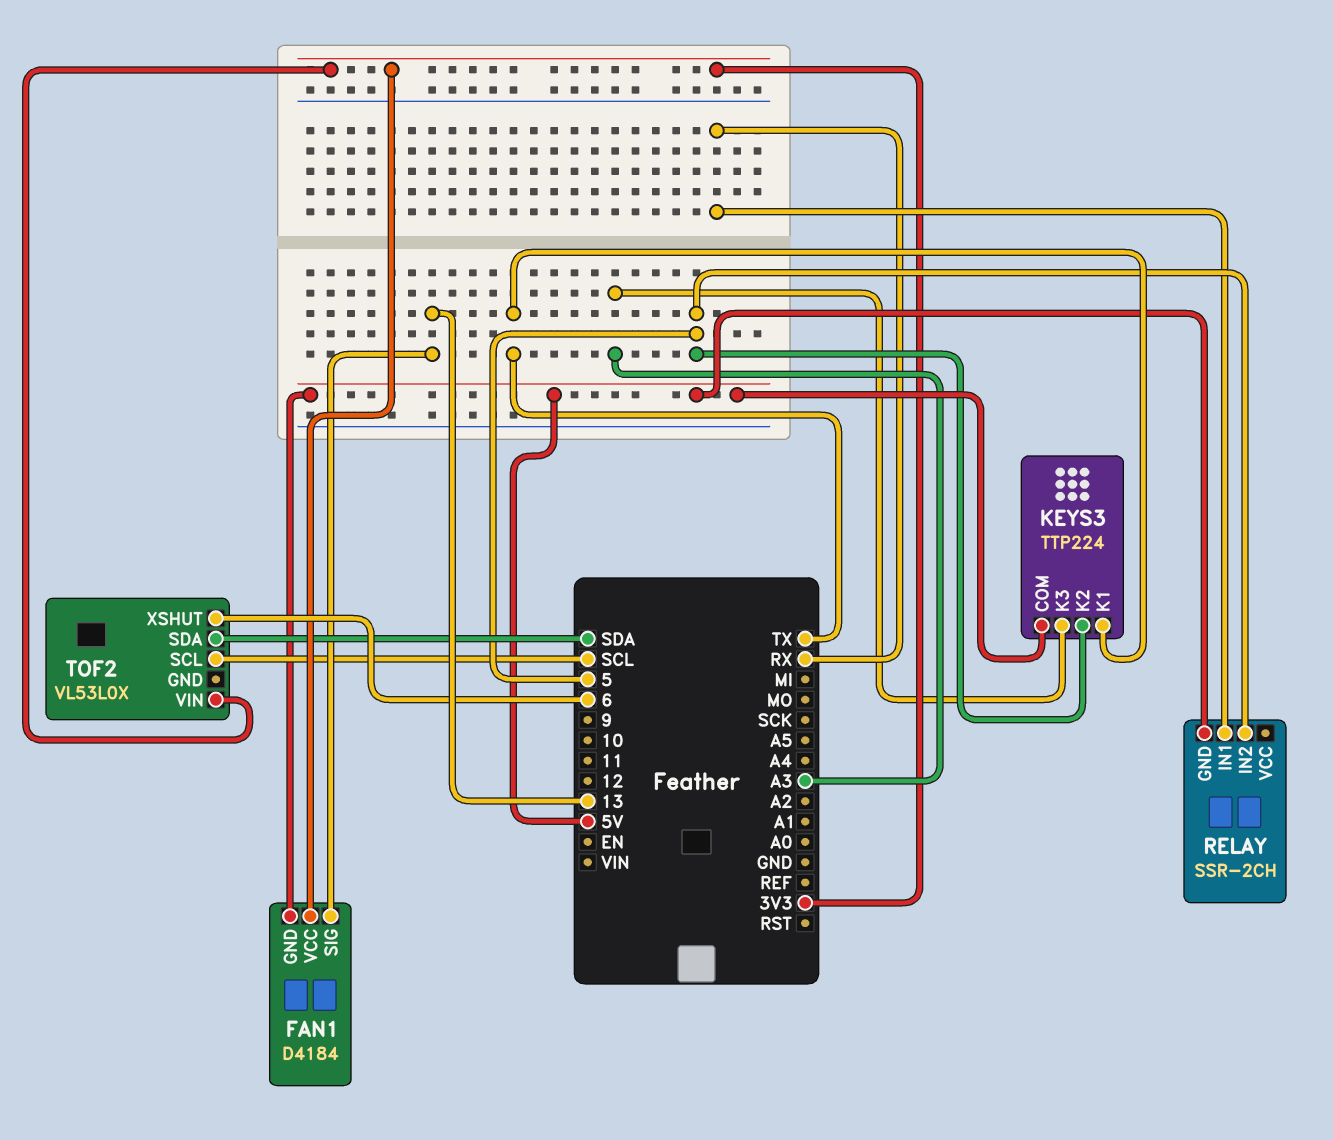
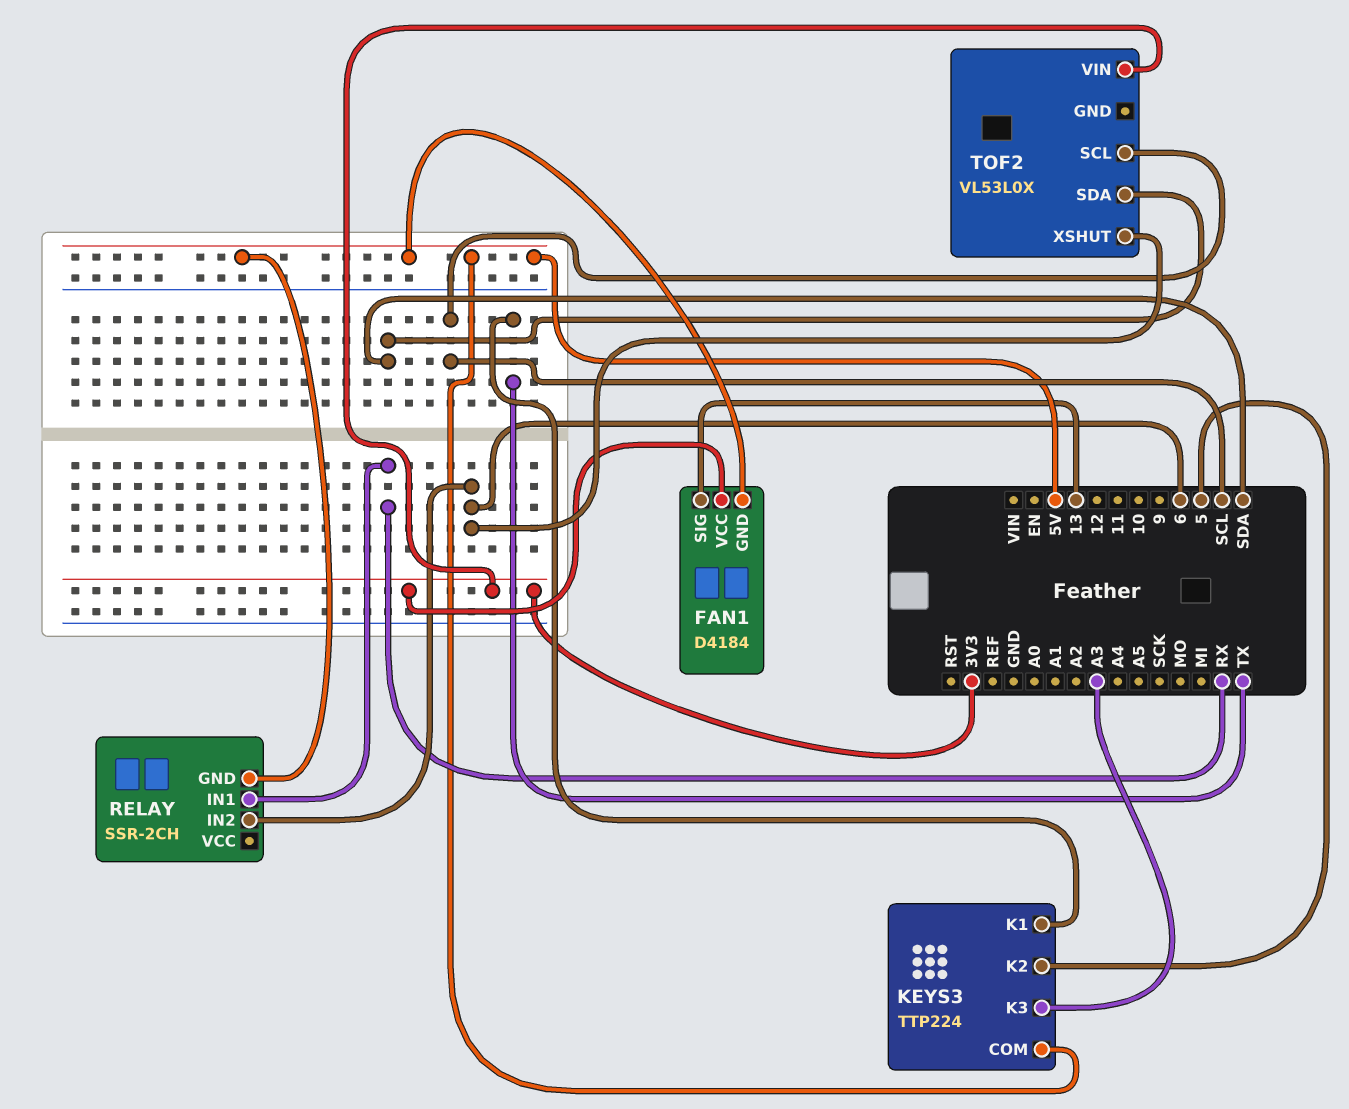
RELAY pin IN2: 5 -> 6

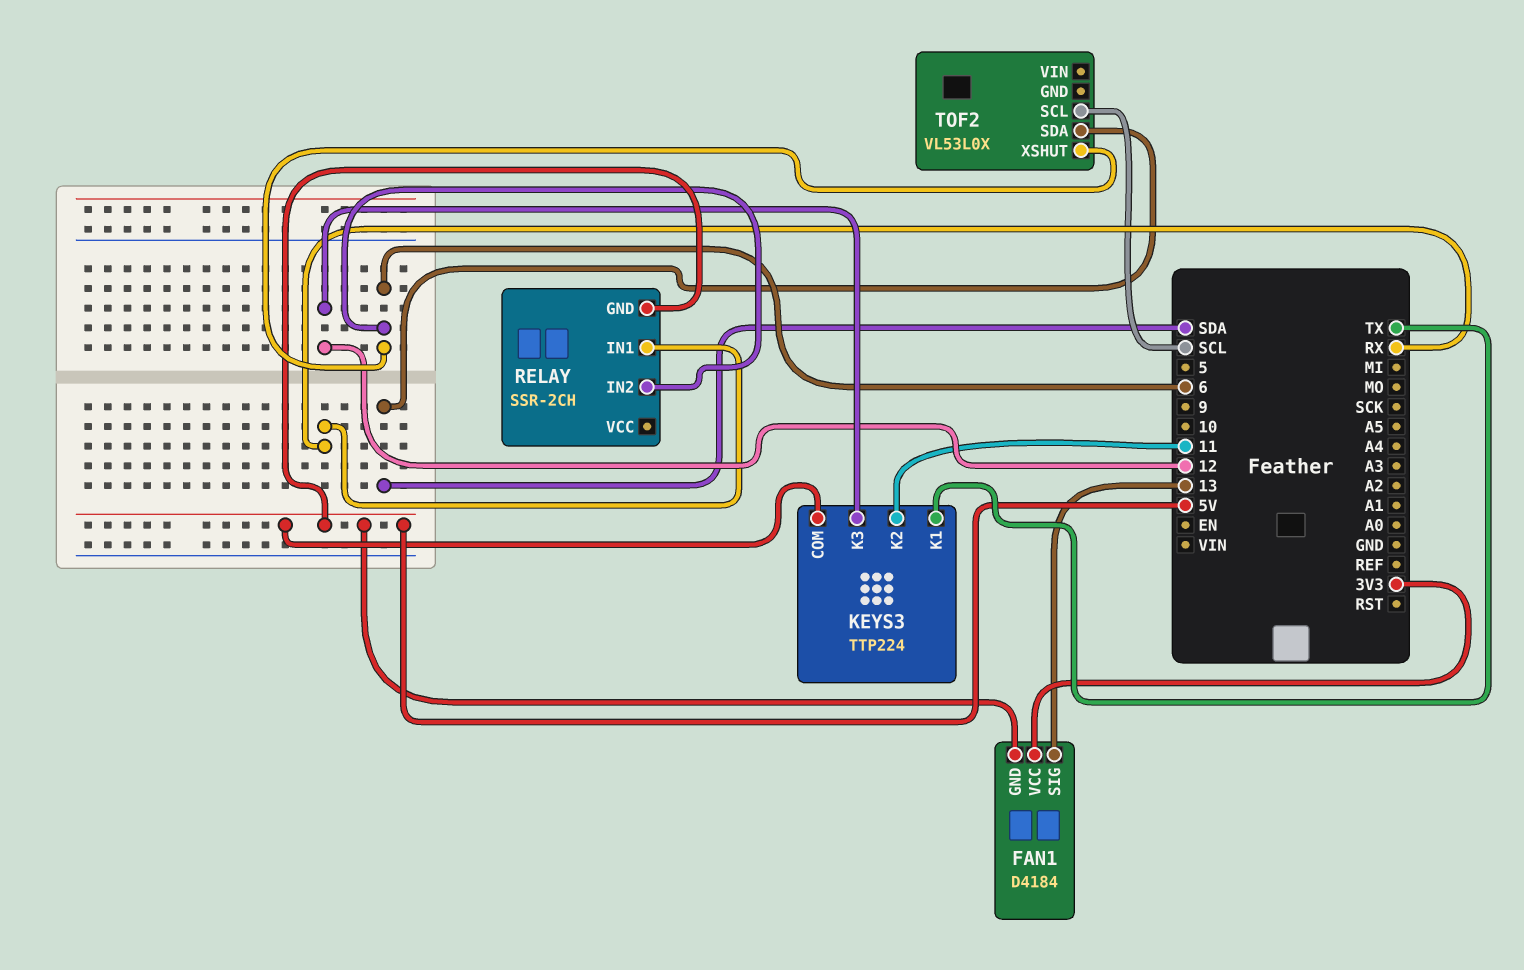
KEYS3 pin K2: 5 -> 11
KEYS3 pin K3: A3 -> 12
TOF2 pin VIN: 3V3 -> none

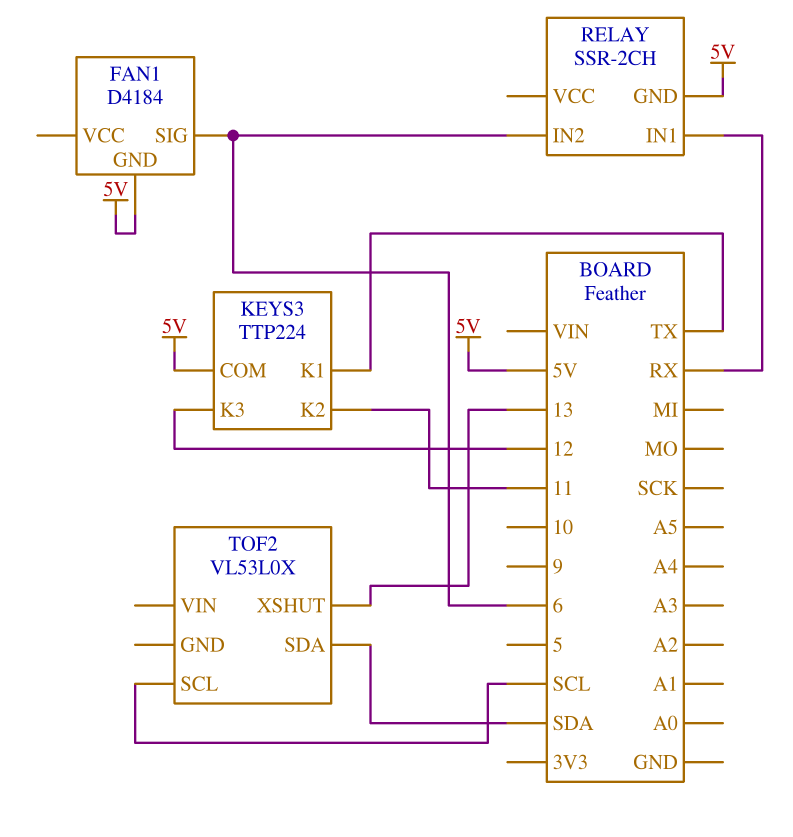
FAN1 pin SIG: 13 -> 6
FAN1 pin VCC: 3V3 -> none
TOF2 pin XSHUT: 6 -> 13

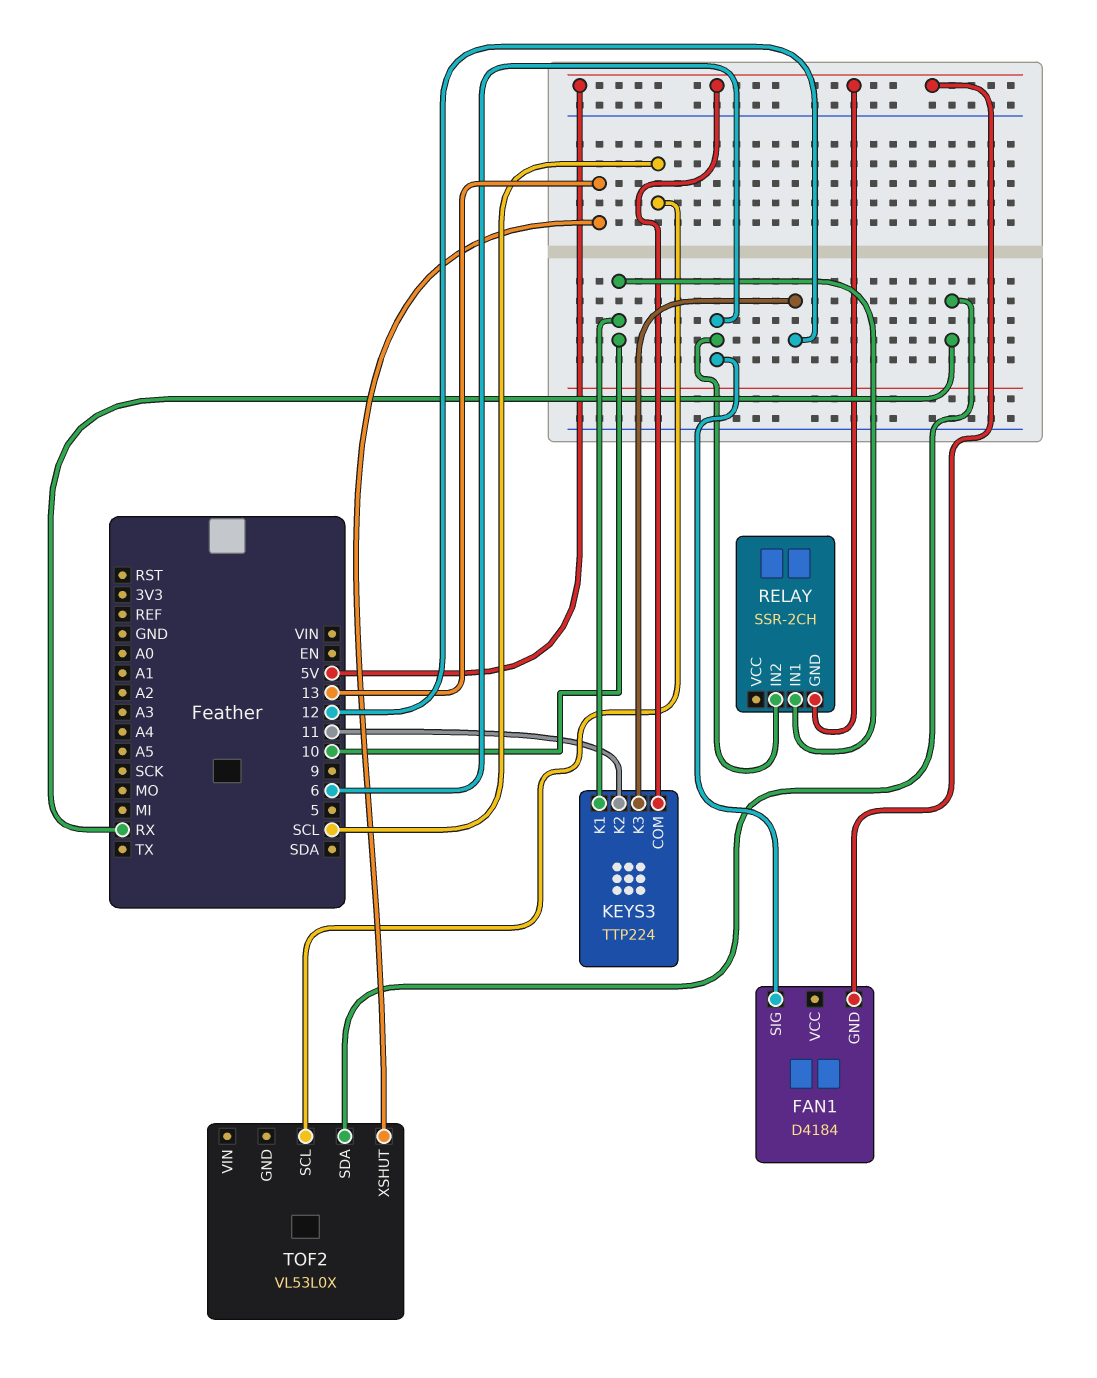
KEYS3 pin K1: TX -> 10
RELAY pin IN1: RX -> 10
TOF2 pin SDA: SDA -> RX

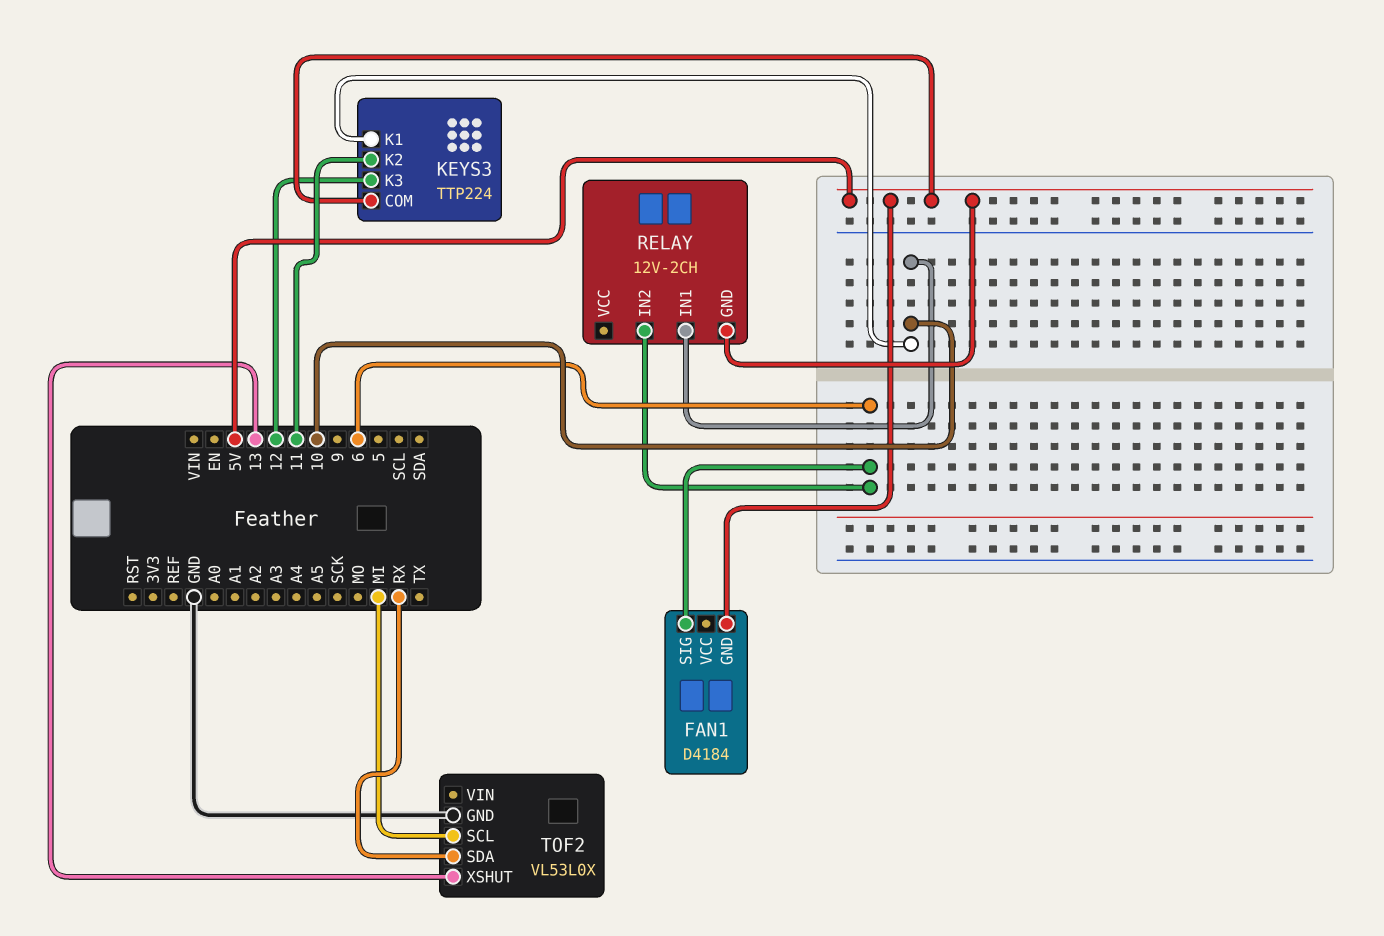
RELAY: SSR-2CH -> 12V-2CH
TOF2 pin GND: none -> GND
TOF2 pin SCL: SCL -> MI

